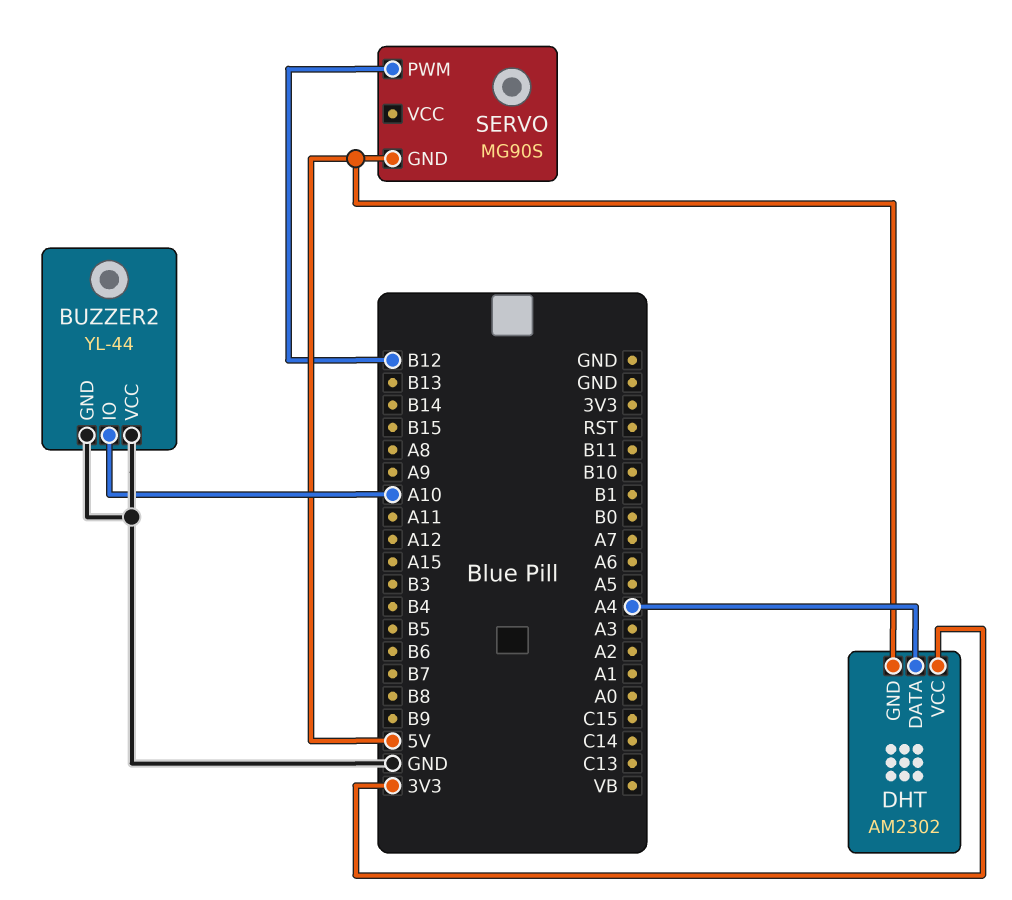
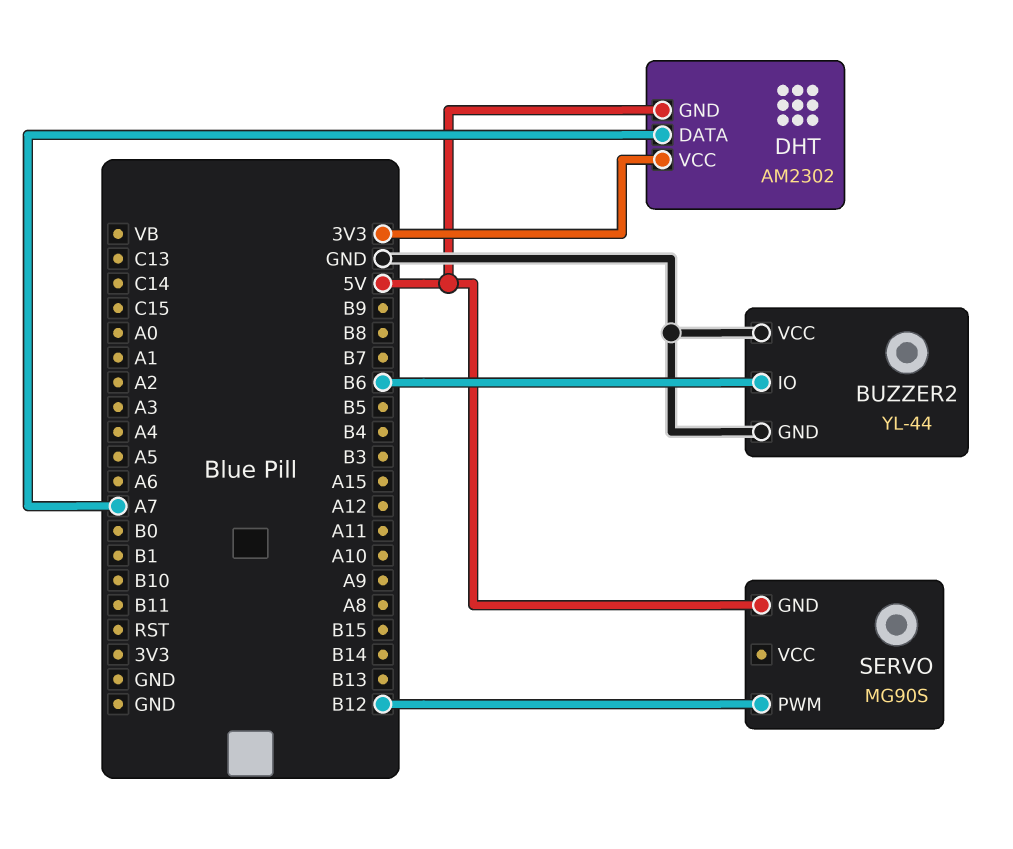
BUZZER2 pin IO: A10 -> B6
DHT pin DATA: A4 -> A7

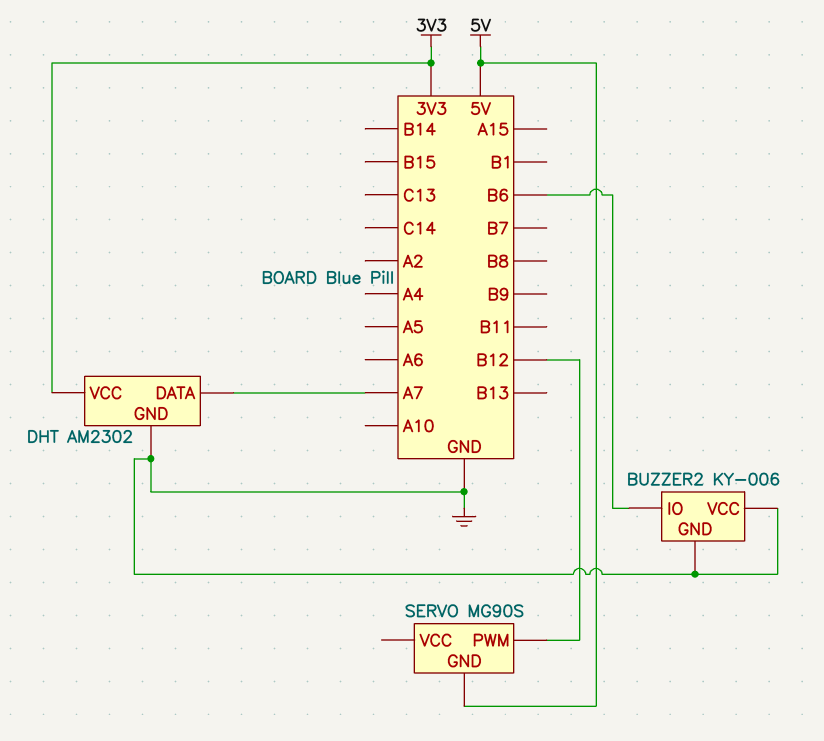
BUZZER2: YL-44 -> KY-006
DHT pin GND: 5V -> GND

